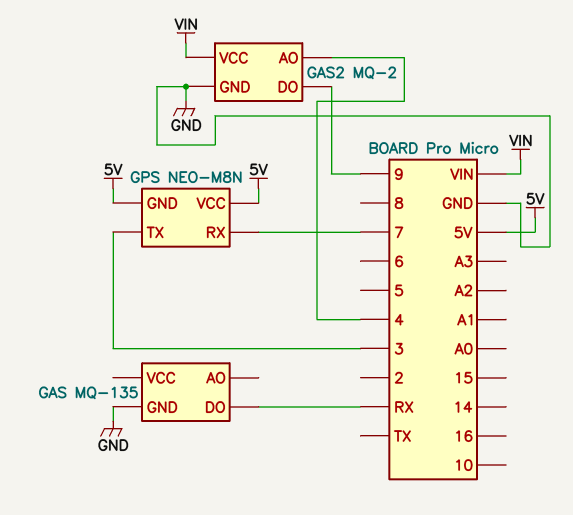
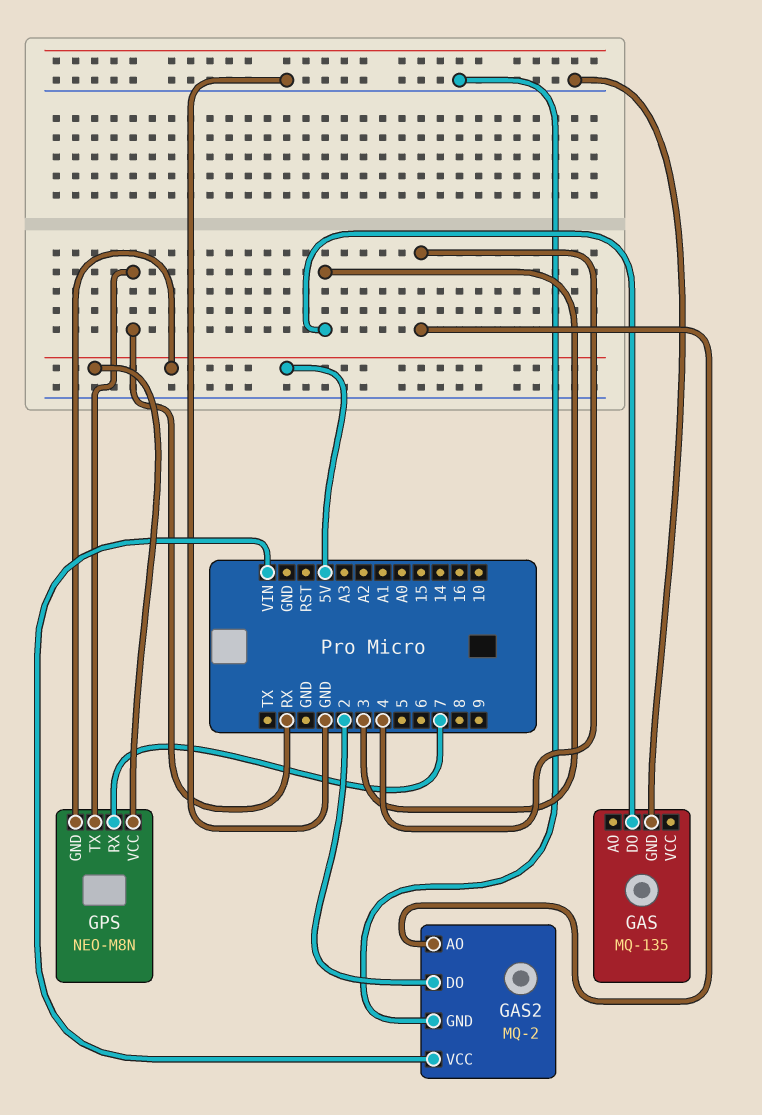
GAS pin DO: RX -> 3
GAS2 pin DO: 9 -> 2
GPS pin TX: 3 -> RX

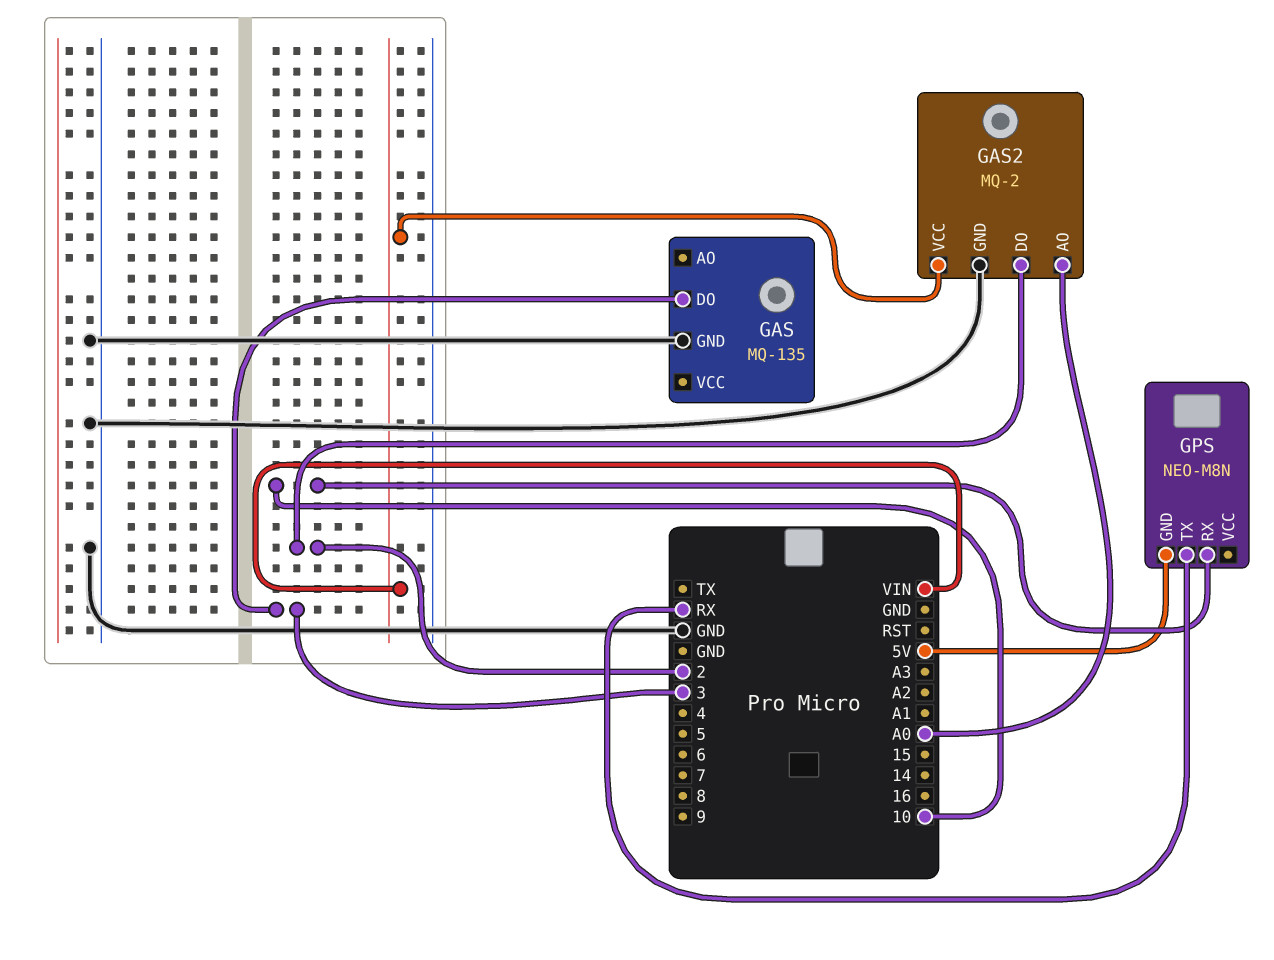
GAS2 pin AO: 4 -> A0
GPS pin RX: 7 -> 10
GPS pin VCC: 5V -> none

